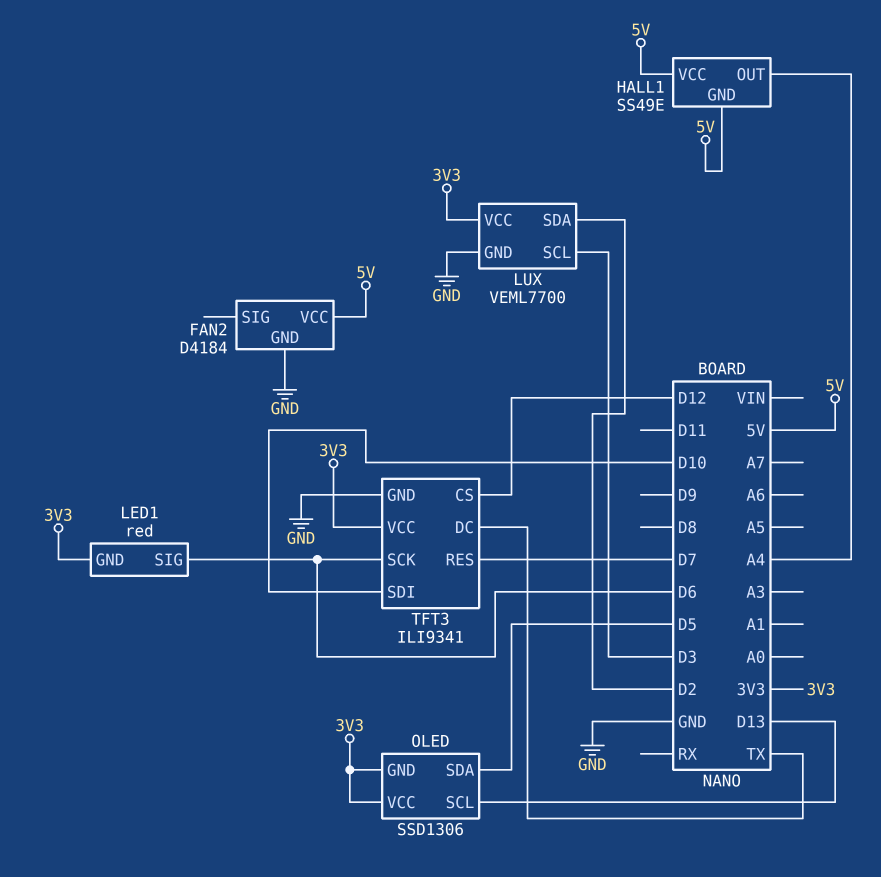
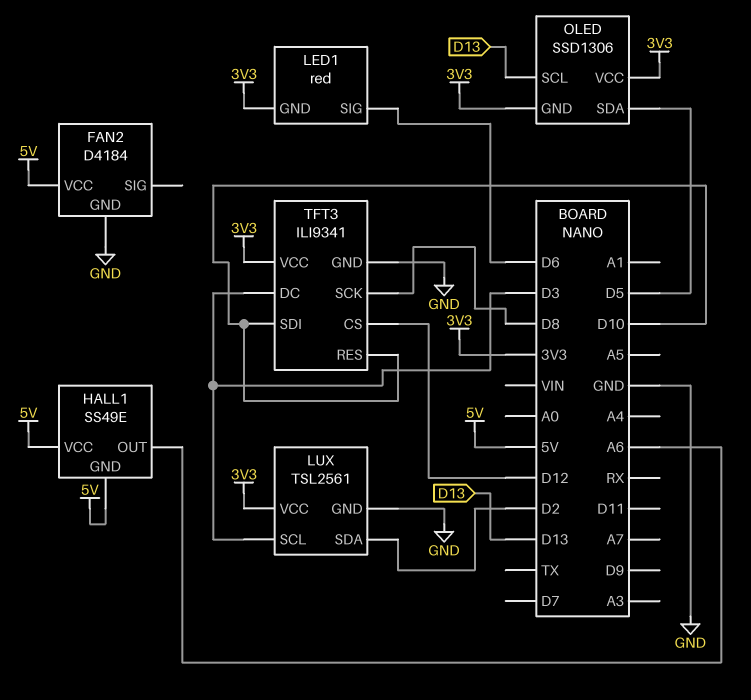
HALL1 pin OUT: A4 -> A6
LUX: VEML7700 -> TSL2561
TFT3 pin DC: TX -> D3
TFT3 pin RES: D7 -> D10
TFT3 pin SCK: D6 -> D8

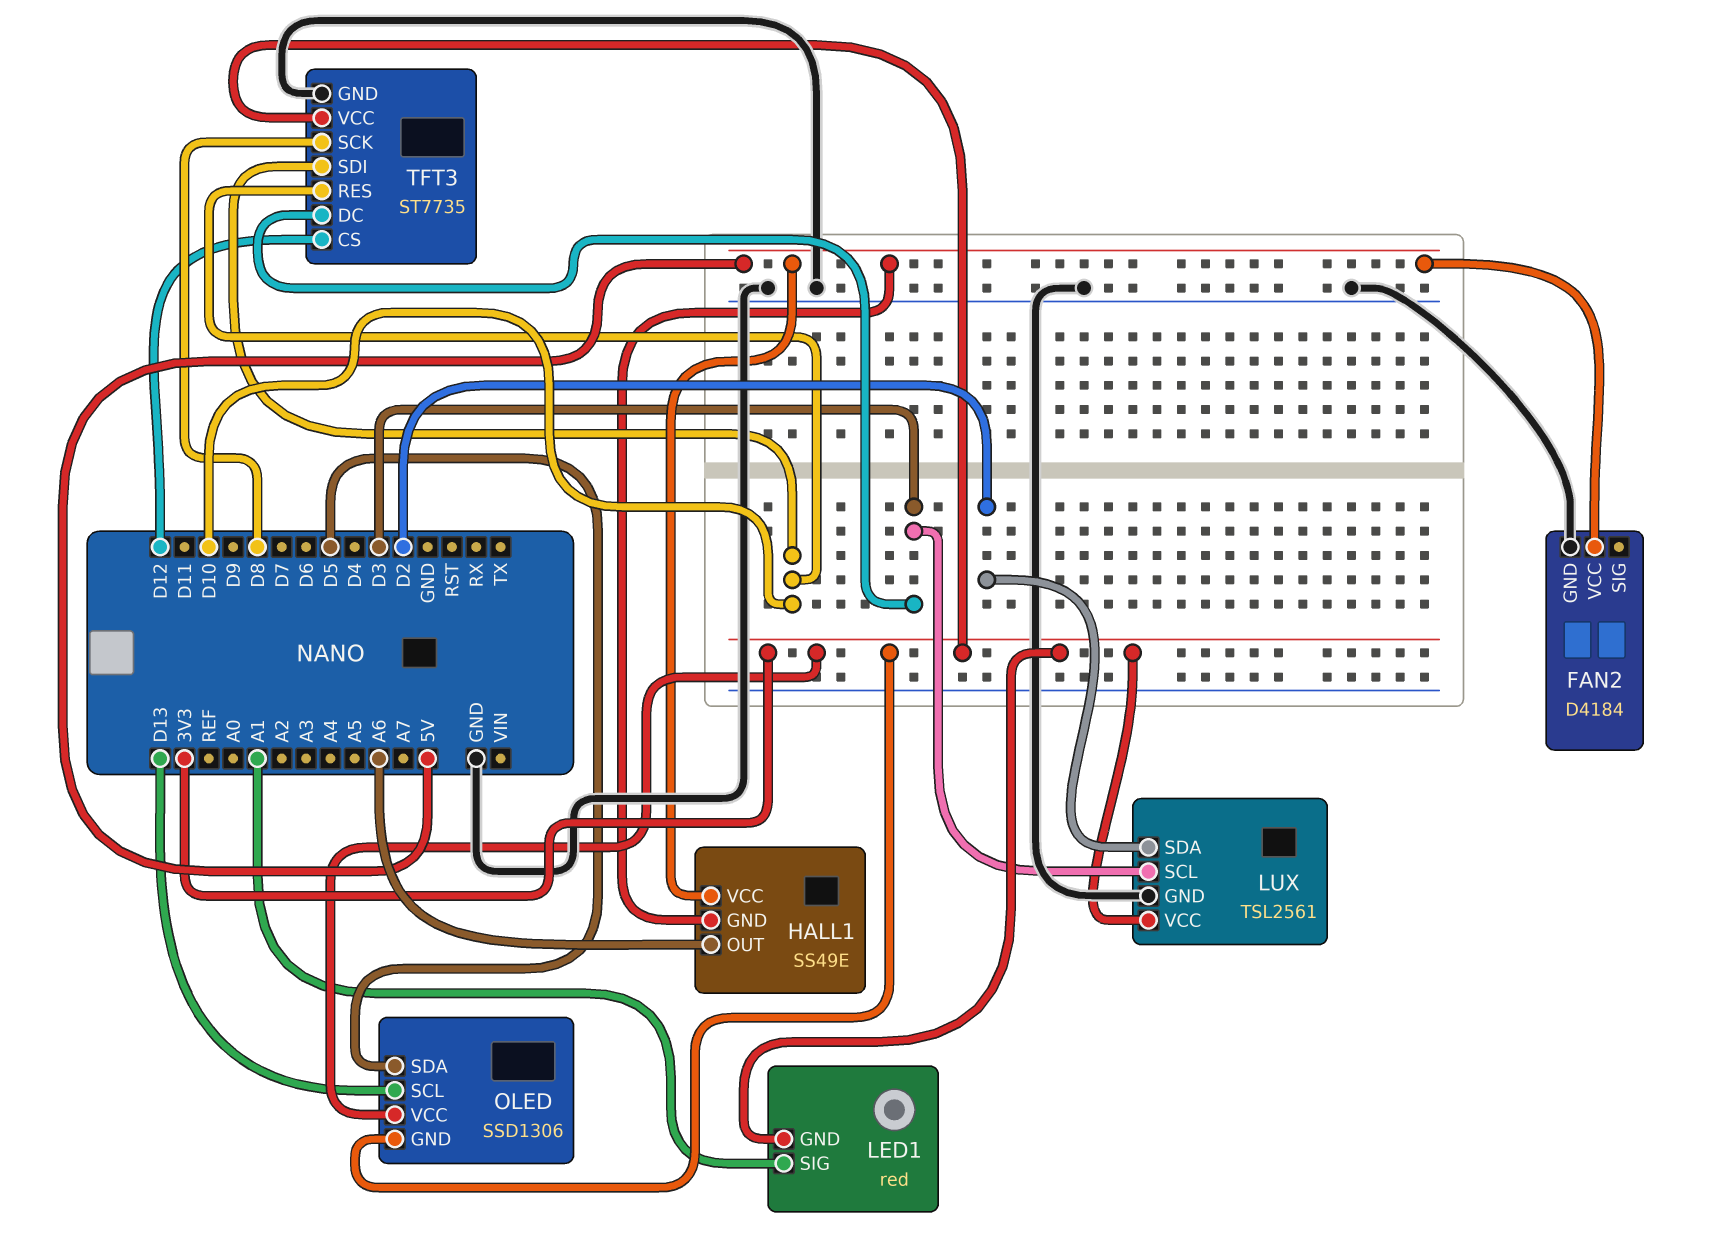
LED1 pin SIG: D6 -> A1
TFT3: ILI9341 -> ST7735

